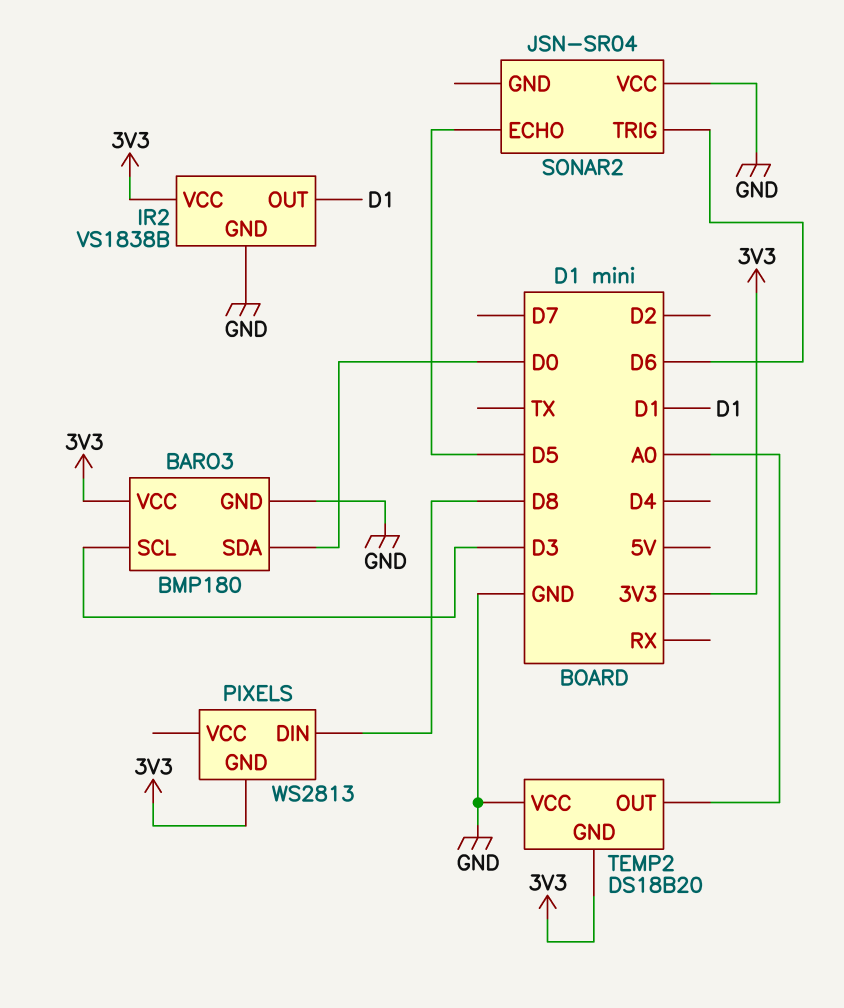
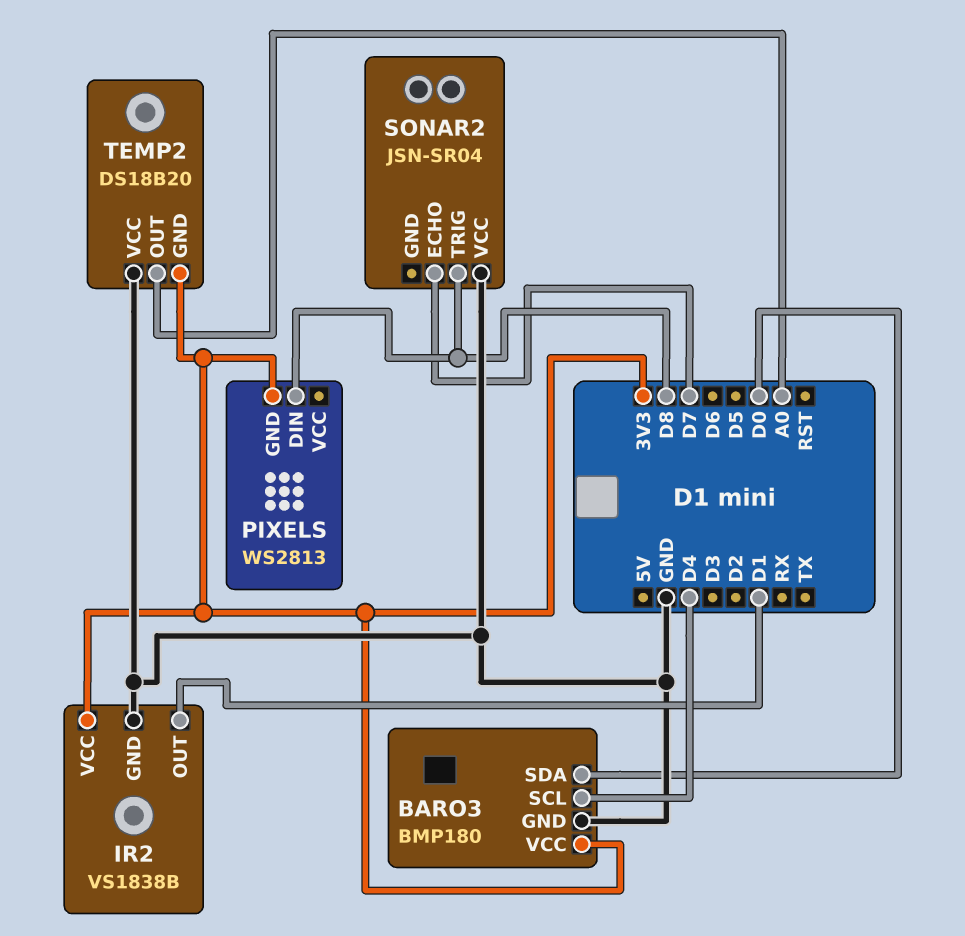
BARO3 pin SCL: D3 -> D4
SONAR2 pin ECHO: D5 -> D7
SONAR2 pin TRIG: D6 -> D8

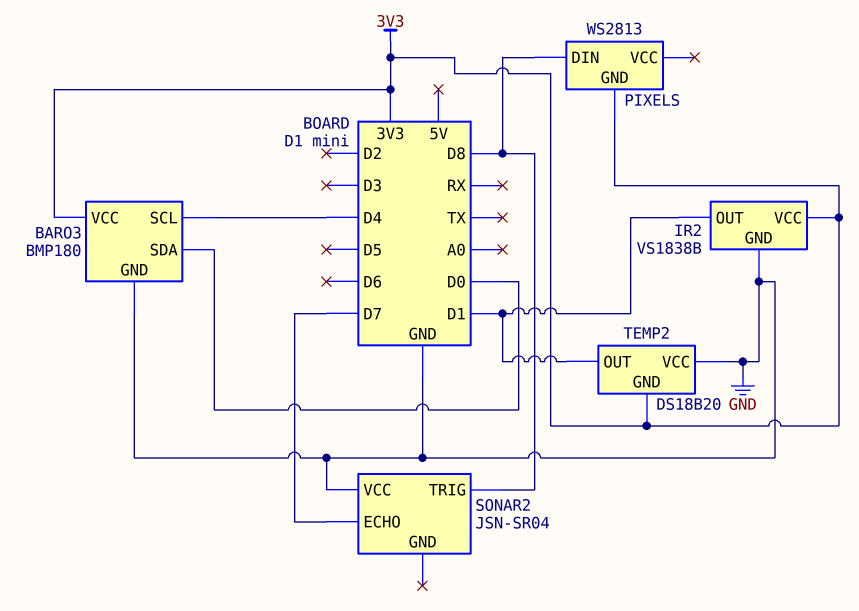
TEMP2 pin OUT: A0 -> D1

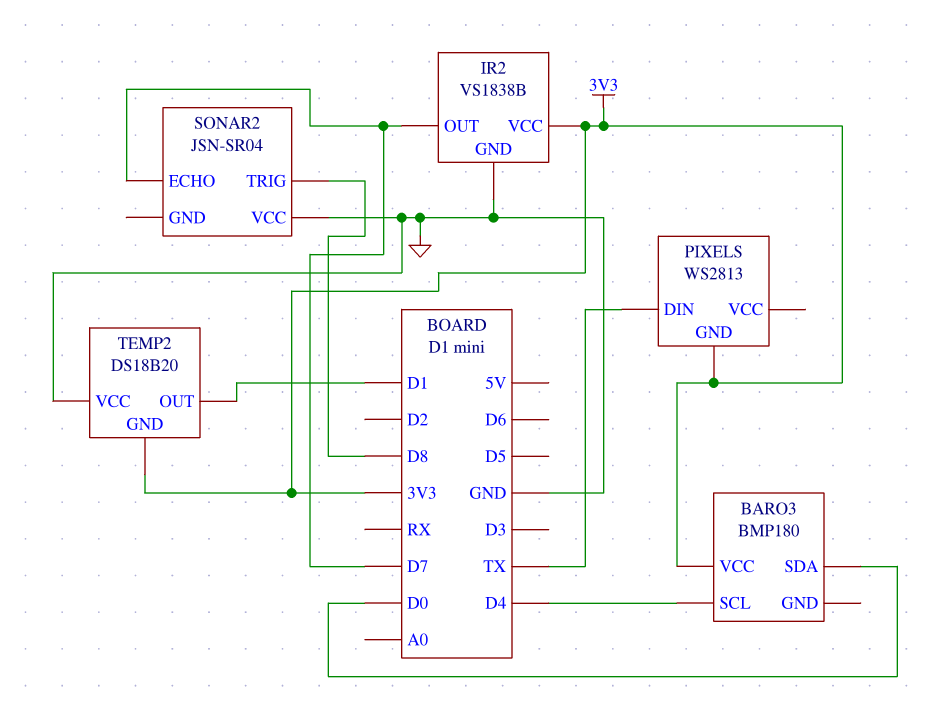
BARO3 pin GND: GND -> none
IR2 pin OUT: D1 -> D7
PIXELS pin DIN: D8 -> TX

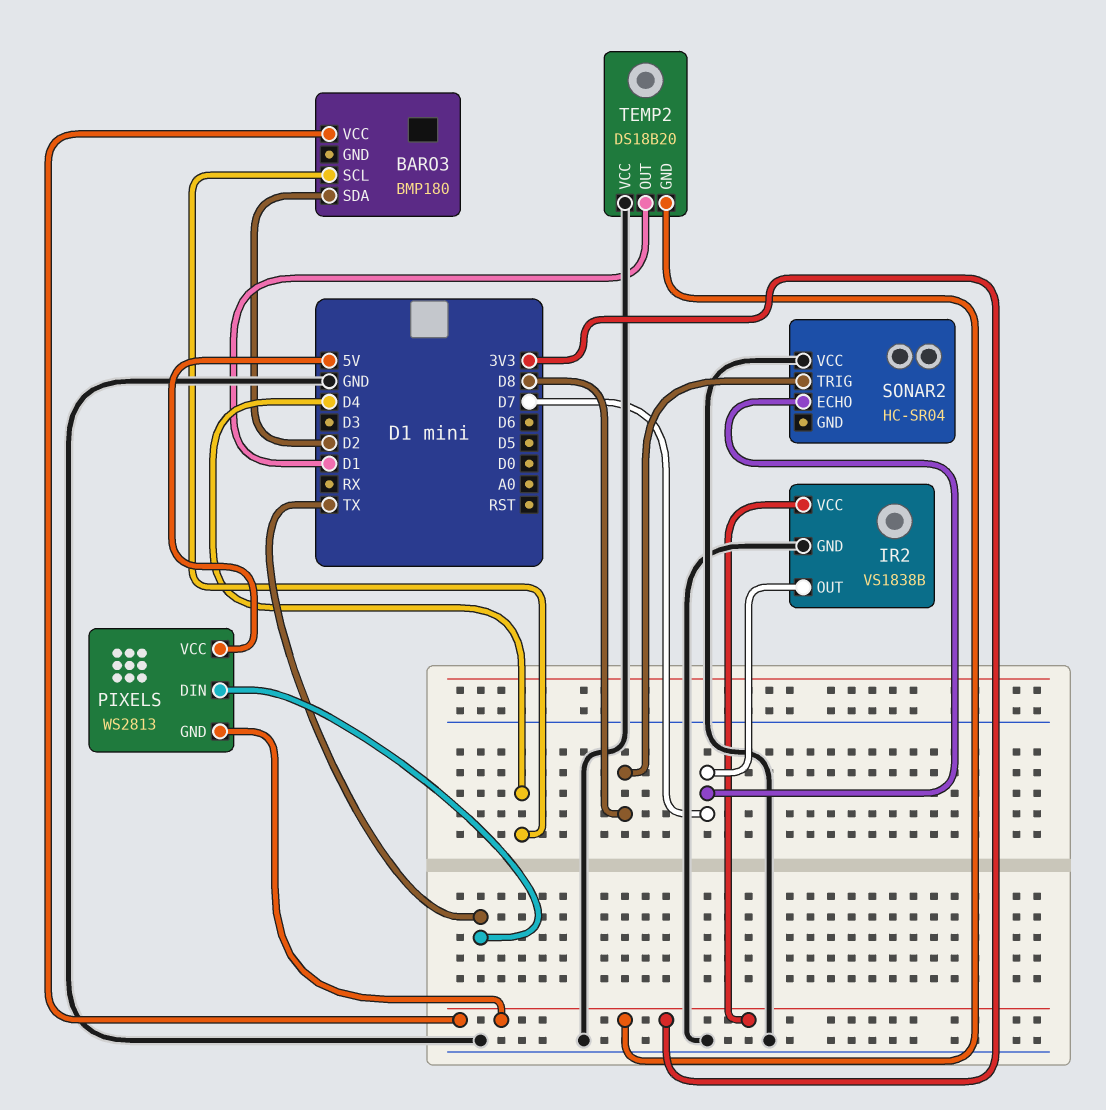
BARO3 pin SDA: D0 -> D2
PIXELS pin VCC: none -> 5V
SONAR2: JSN-SR04 -> HC-SR04

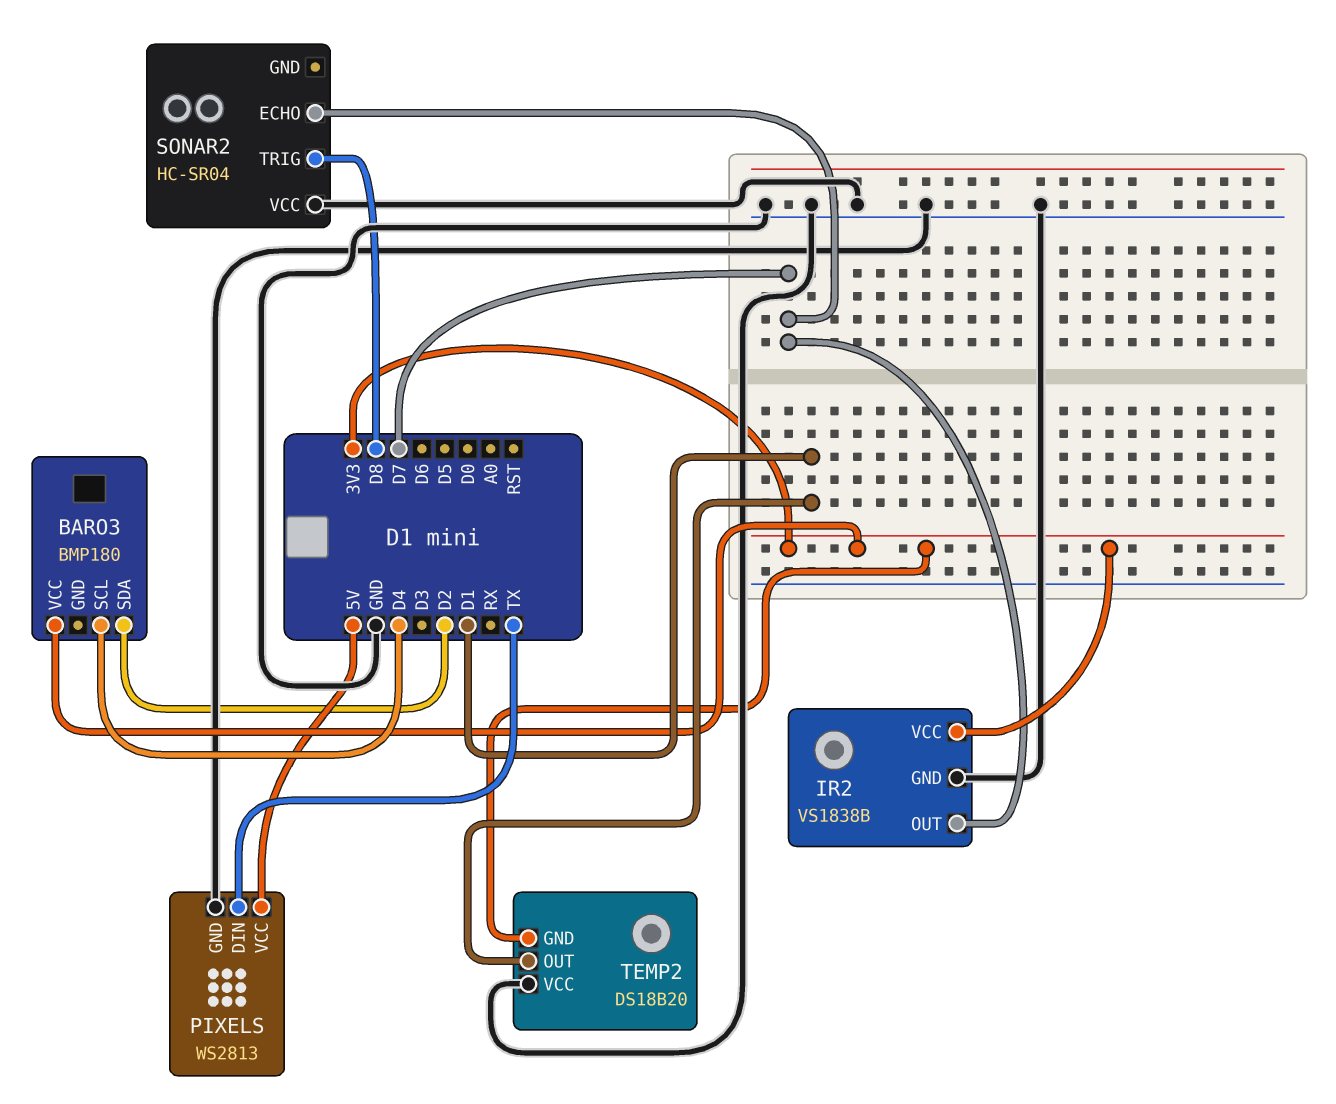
PIXELS pin GND: 3V3 -> GND

